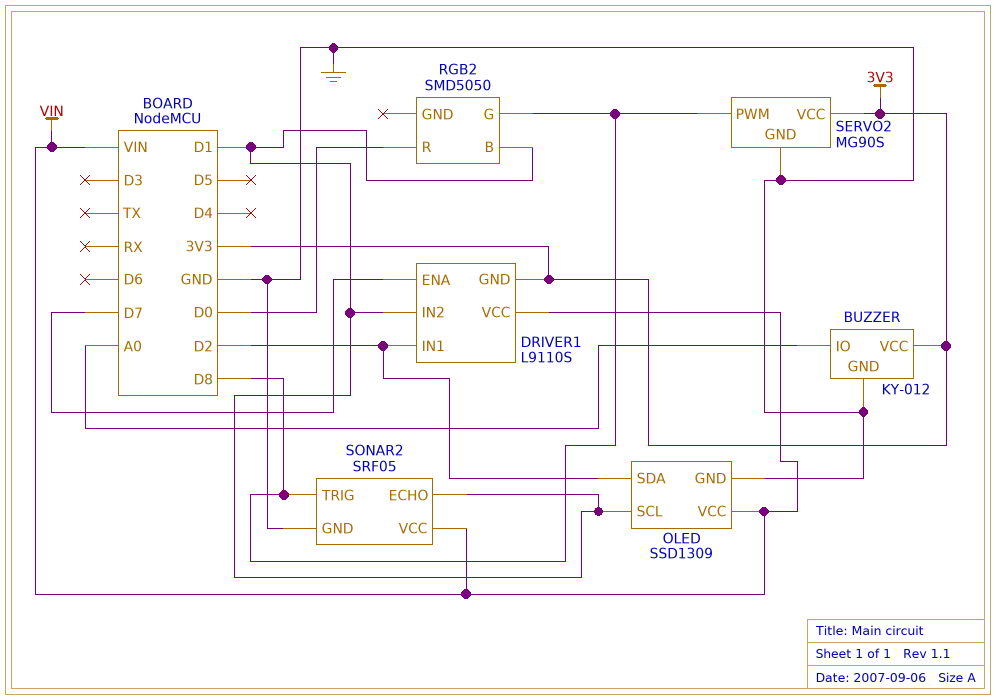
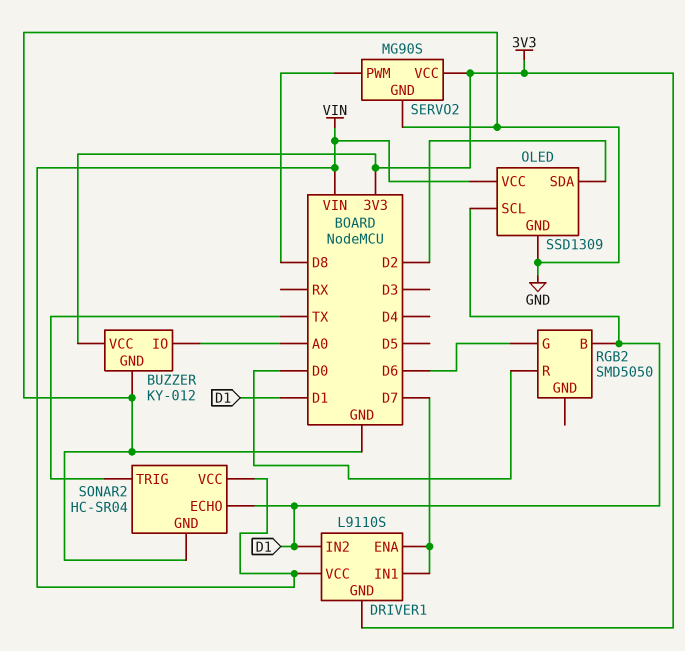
DRIVER1 pin IN1: D2 -> D7
RGB2 pin G: D8 -> D6
SONAR2: SRF05 -> HC-SR04
SONAR2 pin TRIG: D8 -> TX

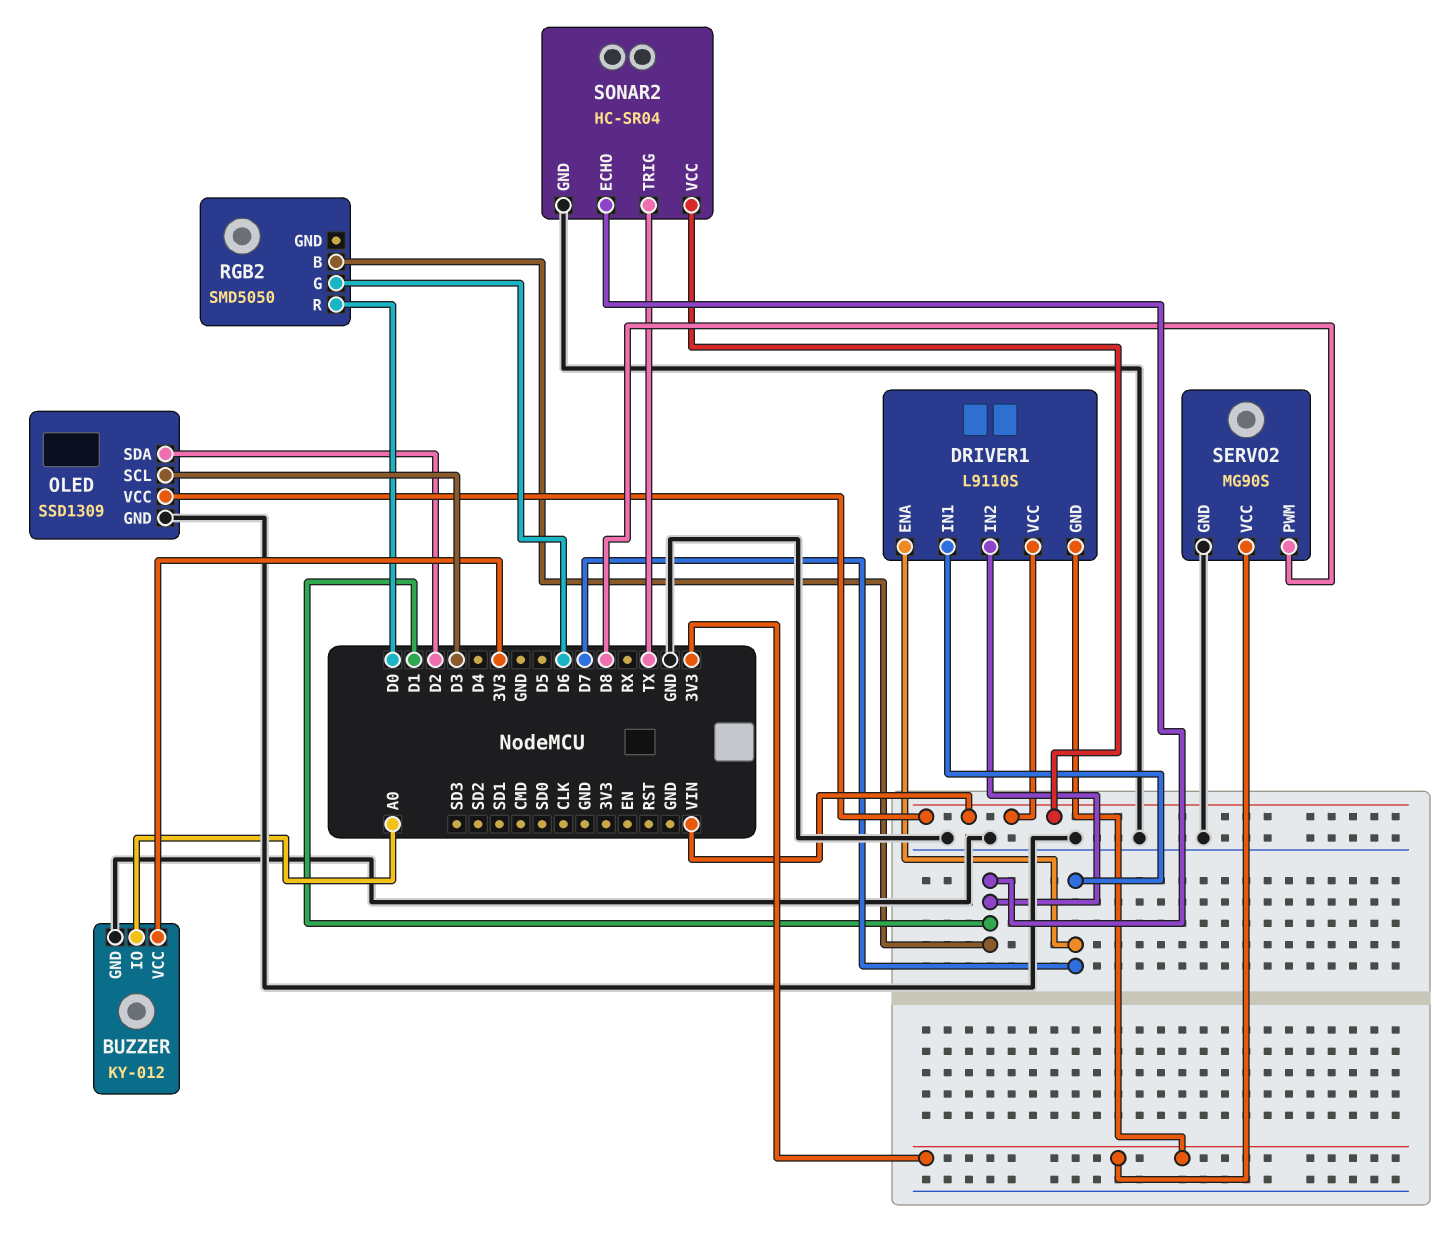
OLED pin SCL: D1 -> D3

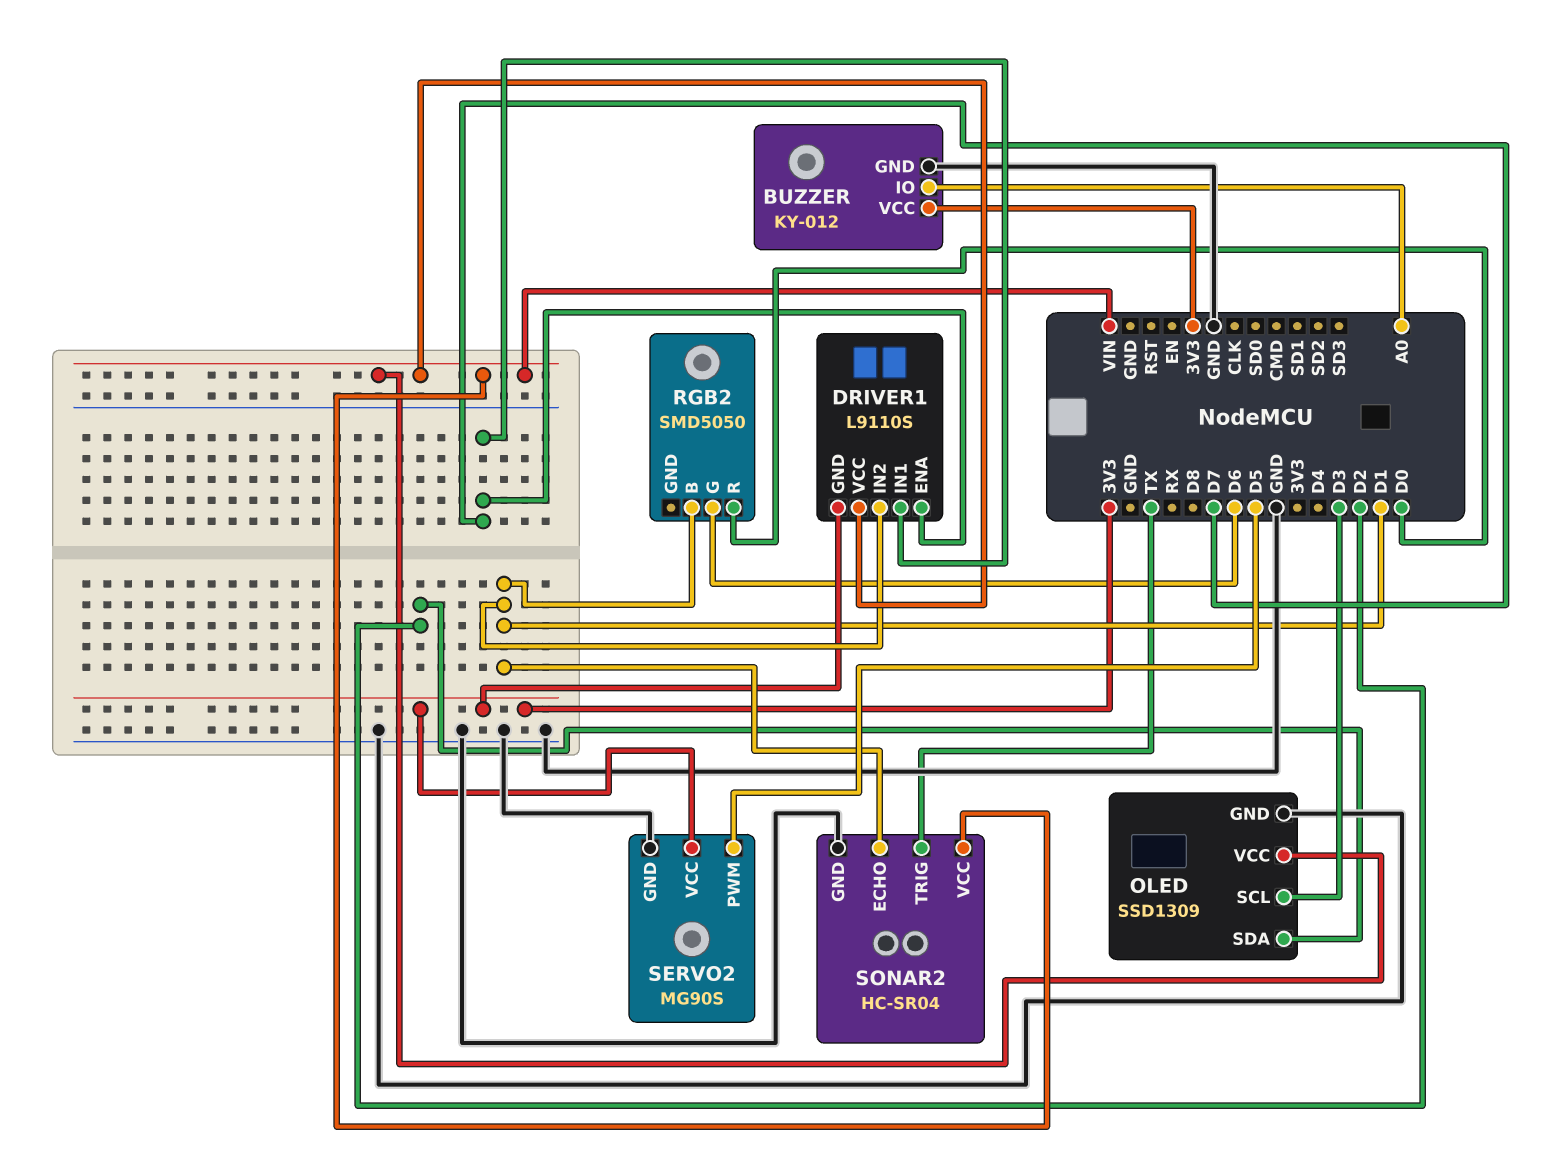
SERVO2 pin PWM: D8 -> D5

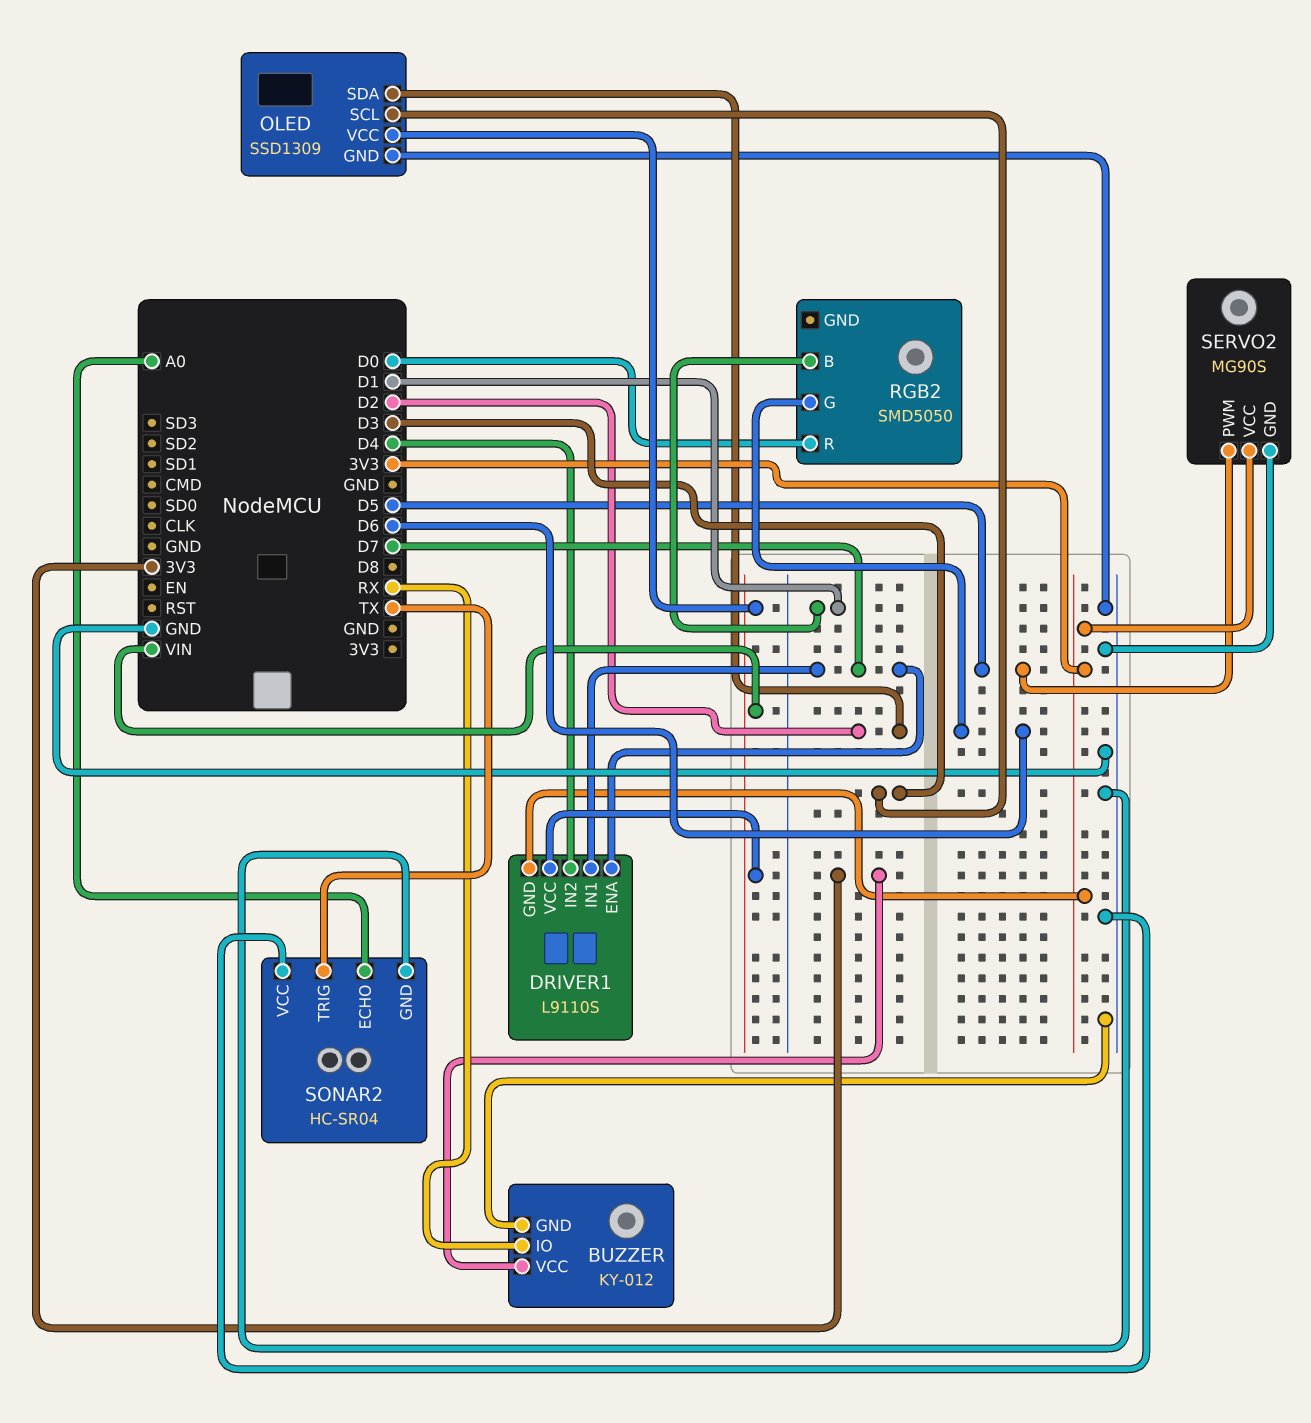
BUZZER pin IO: A0 -> RX
DRIVER1 pin IN2: D1 -> D4
SONAR2 pin ECHO: D1 -> A0
SONAR2 pin VCC: VIN -> GND

